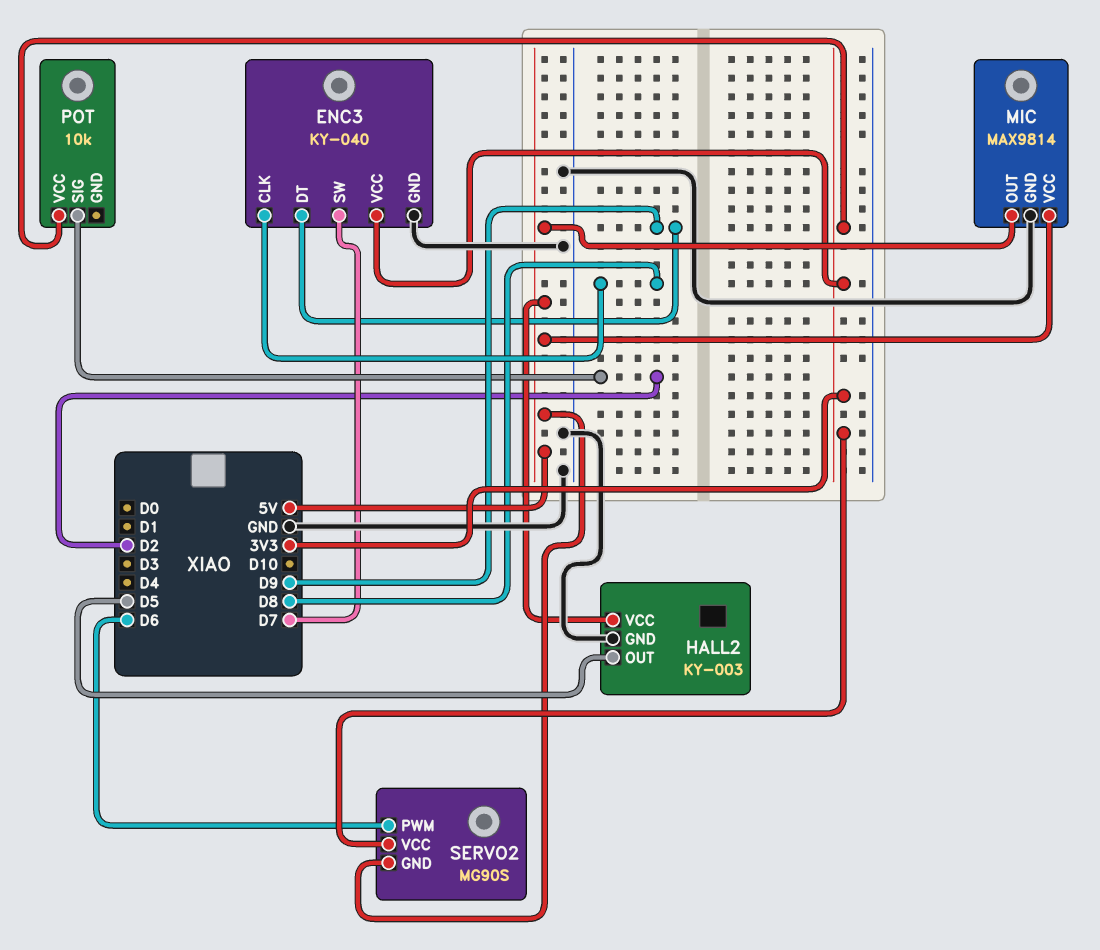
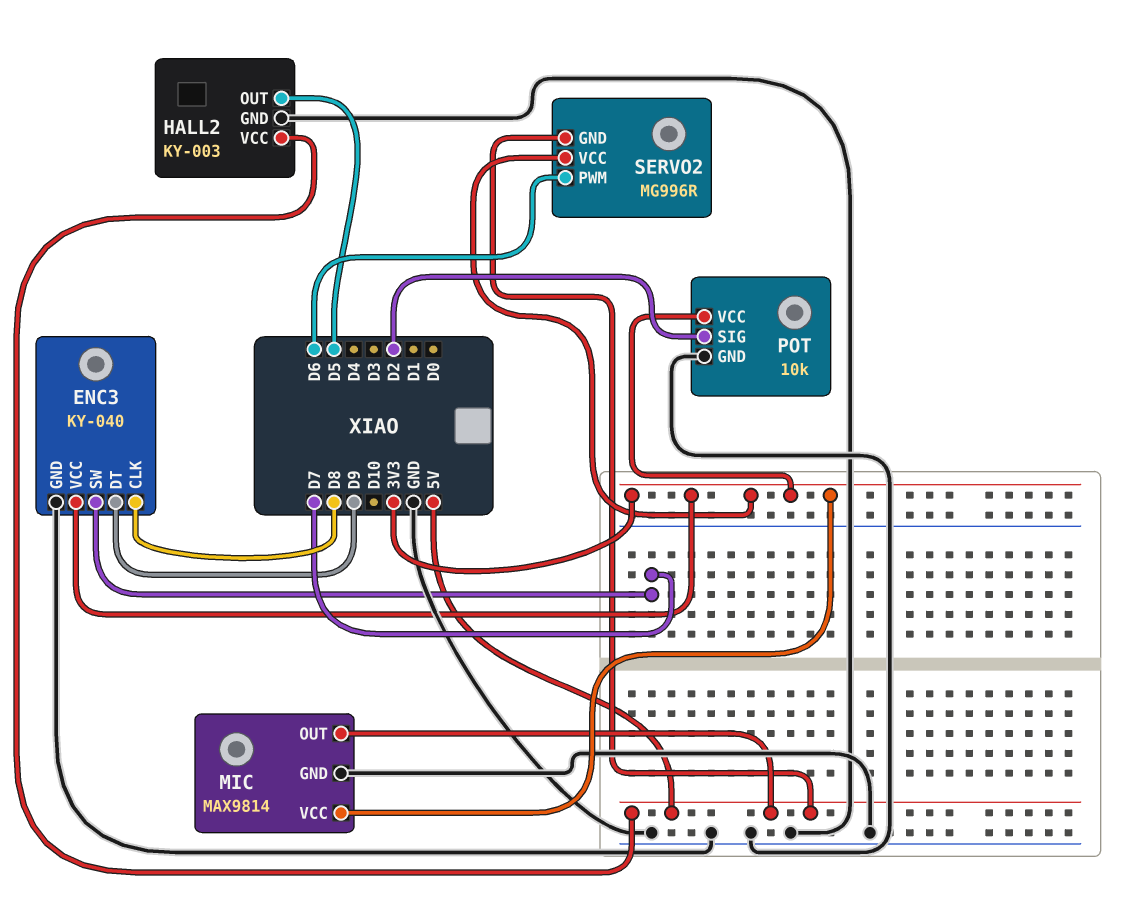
MIC pin VCC: 5V -> 3V3
POT pin GND: none -> GND
SERVO2: MG90S -> MG996R

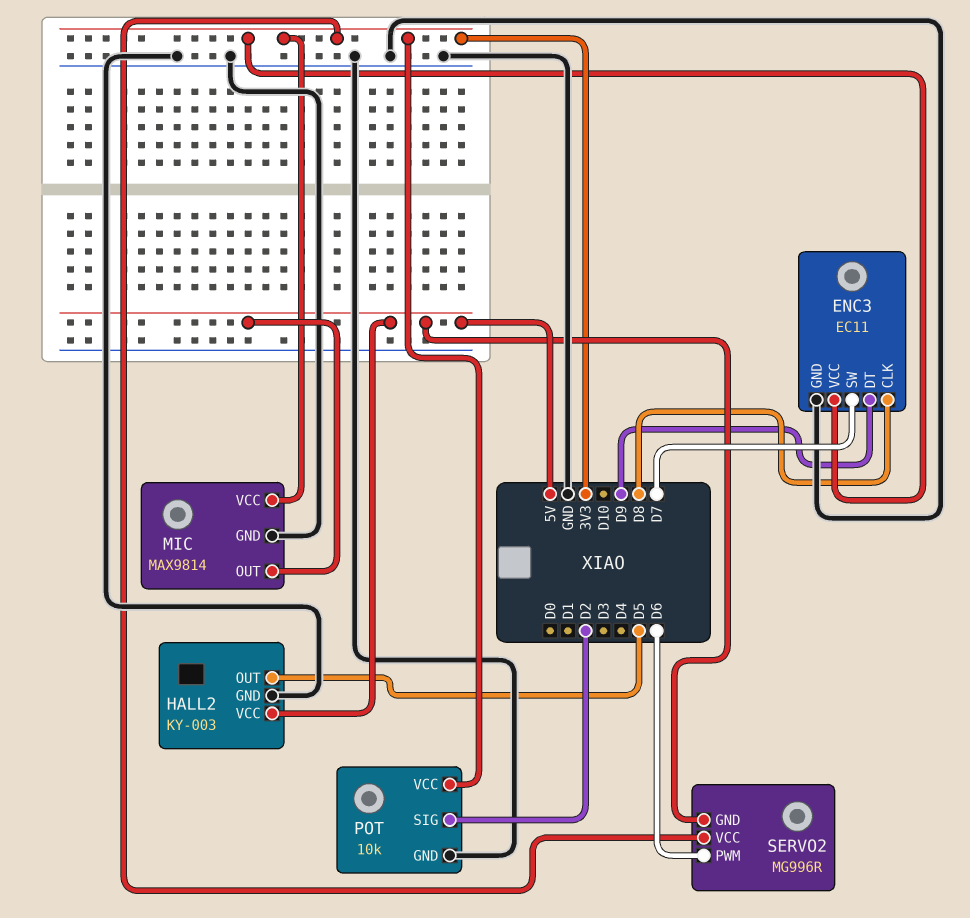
ENC3: KY-040 -> EC11

